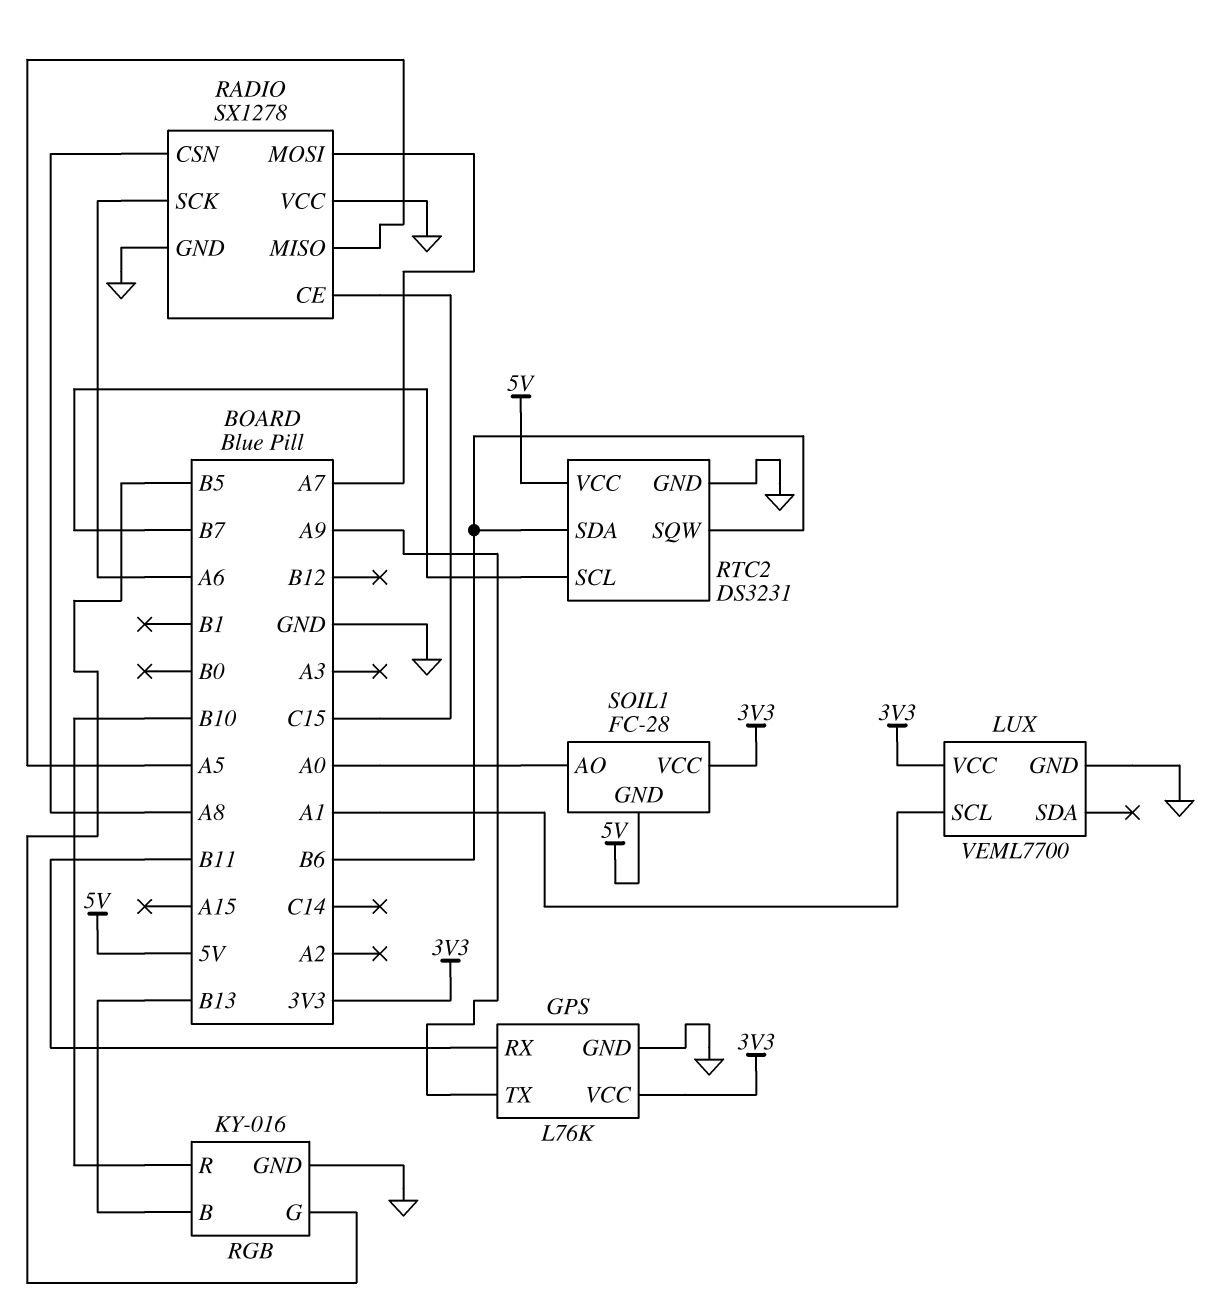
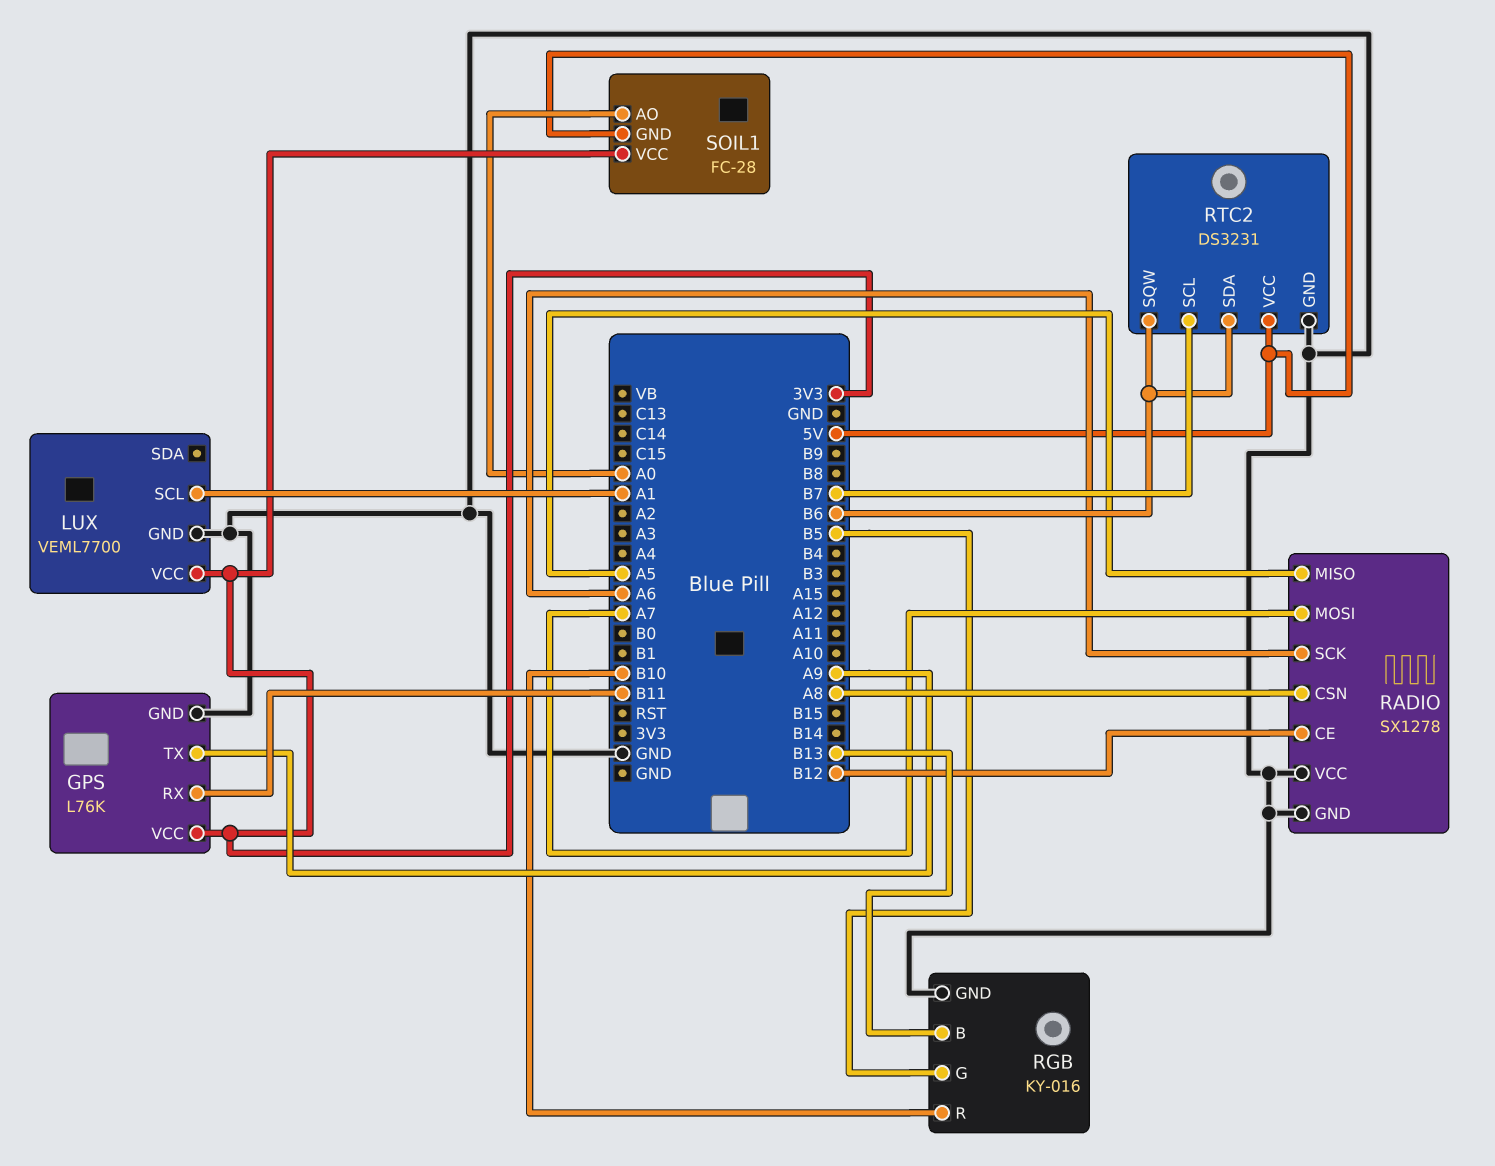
RADIO pin CE: C15 -> B12

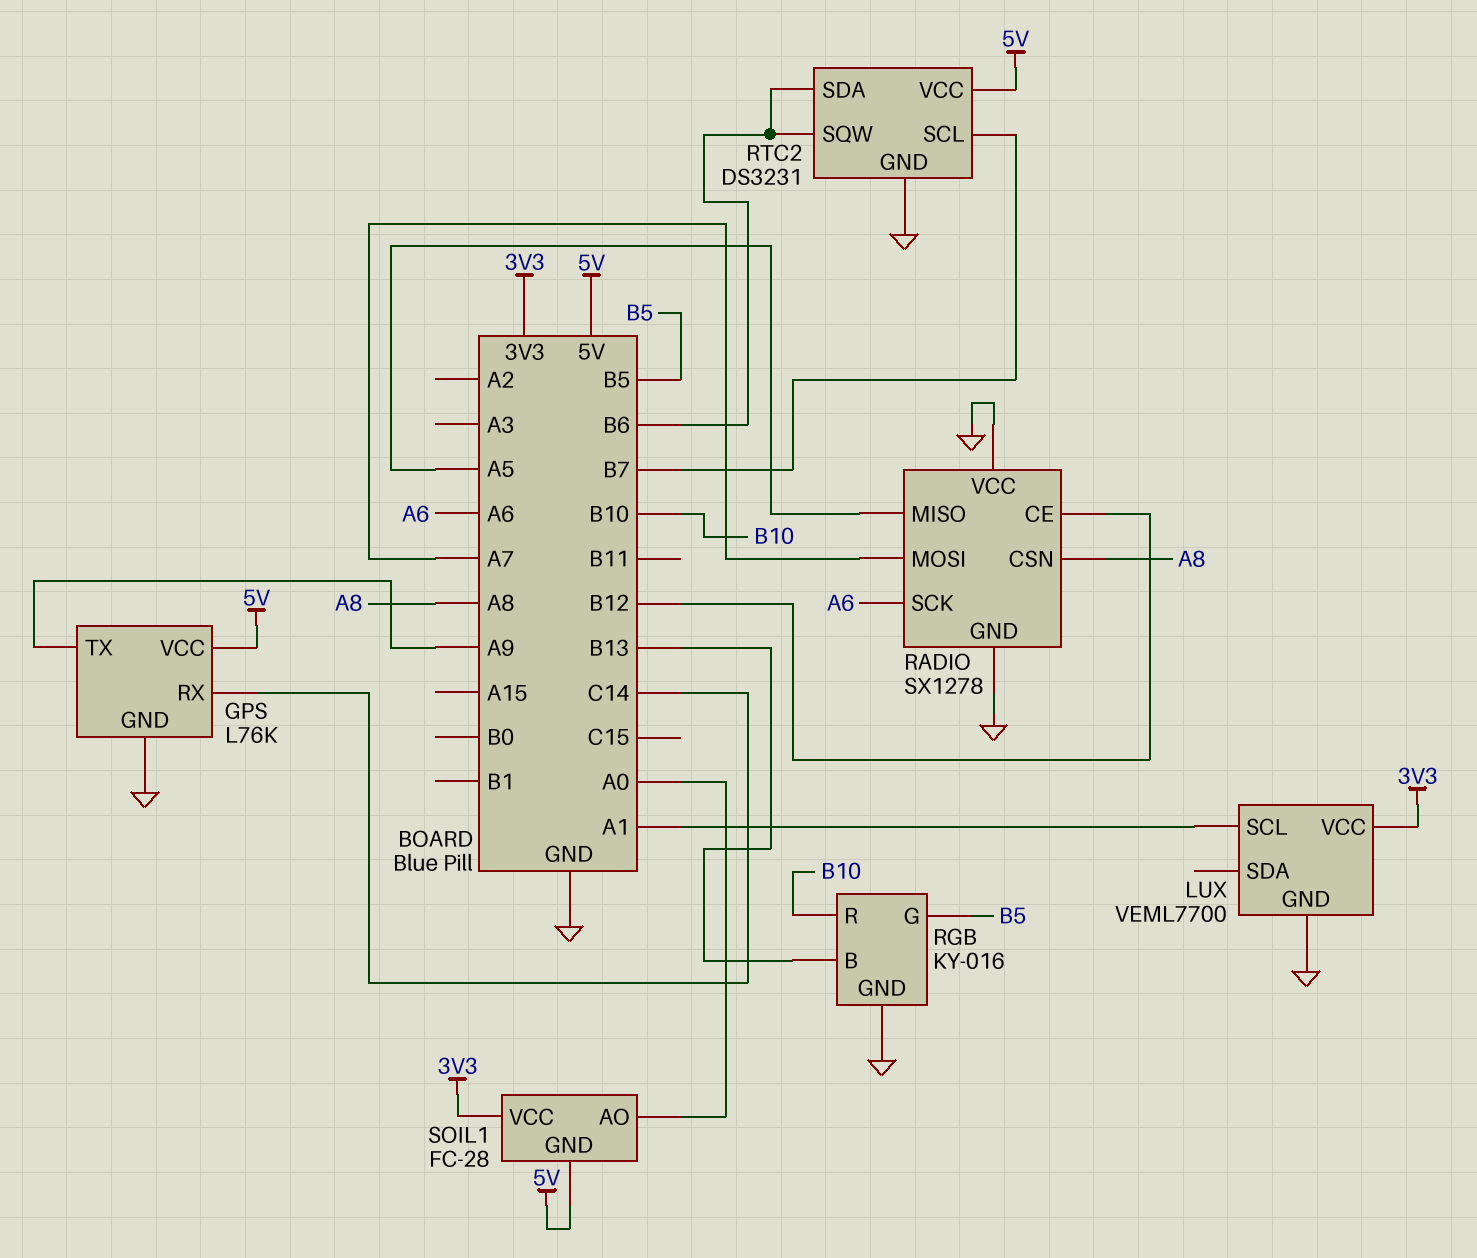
GPS pin RX: B11 -> C14
GPS pin VCC: 3V3 -> 5V

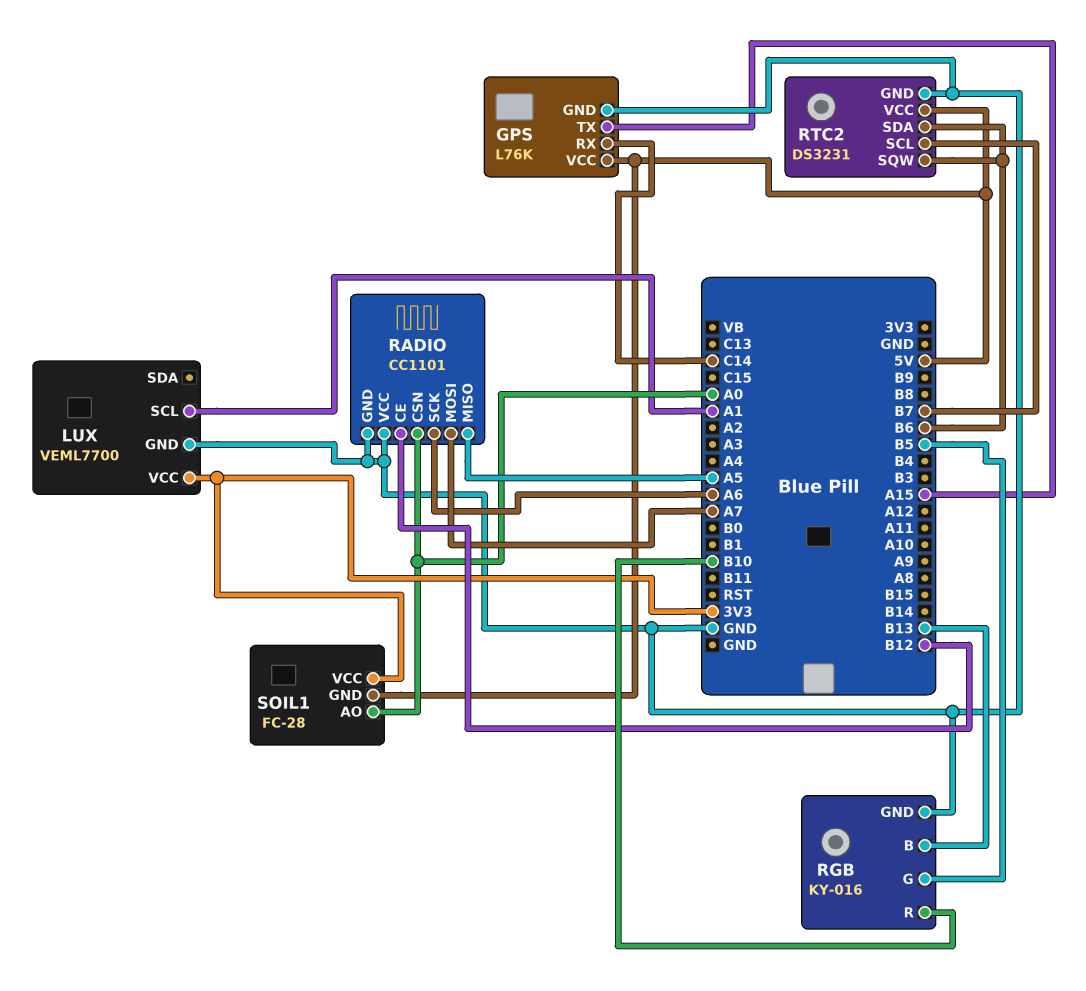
GPS pin TX: A9 -> A15
RADIO: SX1278 -> CC1101
RADIO pin CSN: A8 -> A0

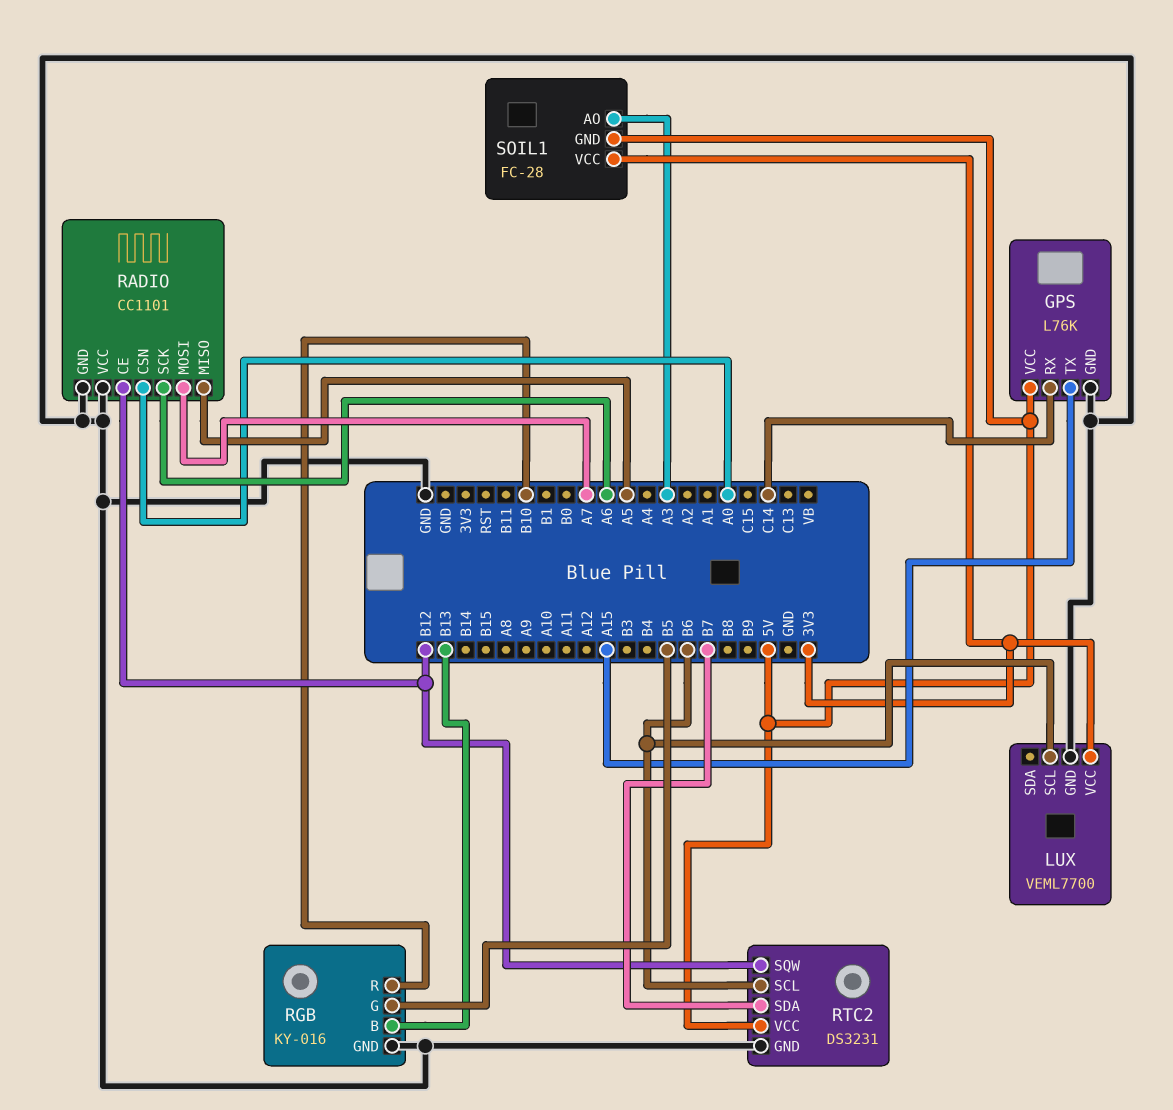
LUX pin SCL: A1 -> B6
RTC2 pin SCL: B7 -> B6
RTC2 pin SDA: B6 -> B7
RTC2 pin SQW: B6 -> B12
SOIL1 pin AO: A0 -> A3

